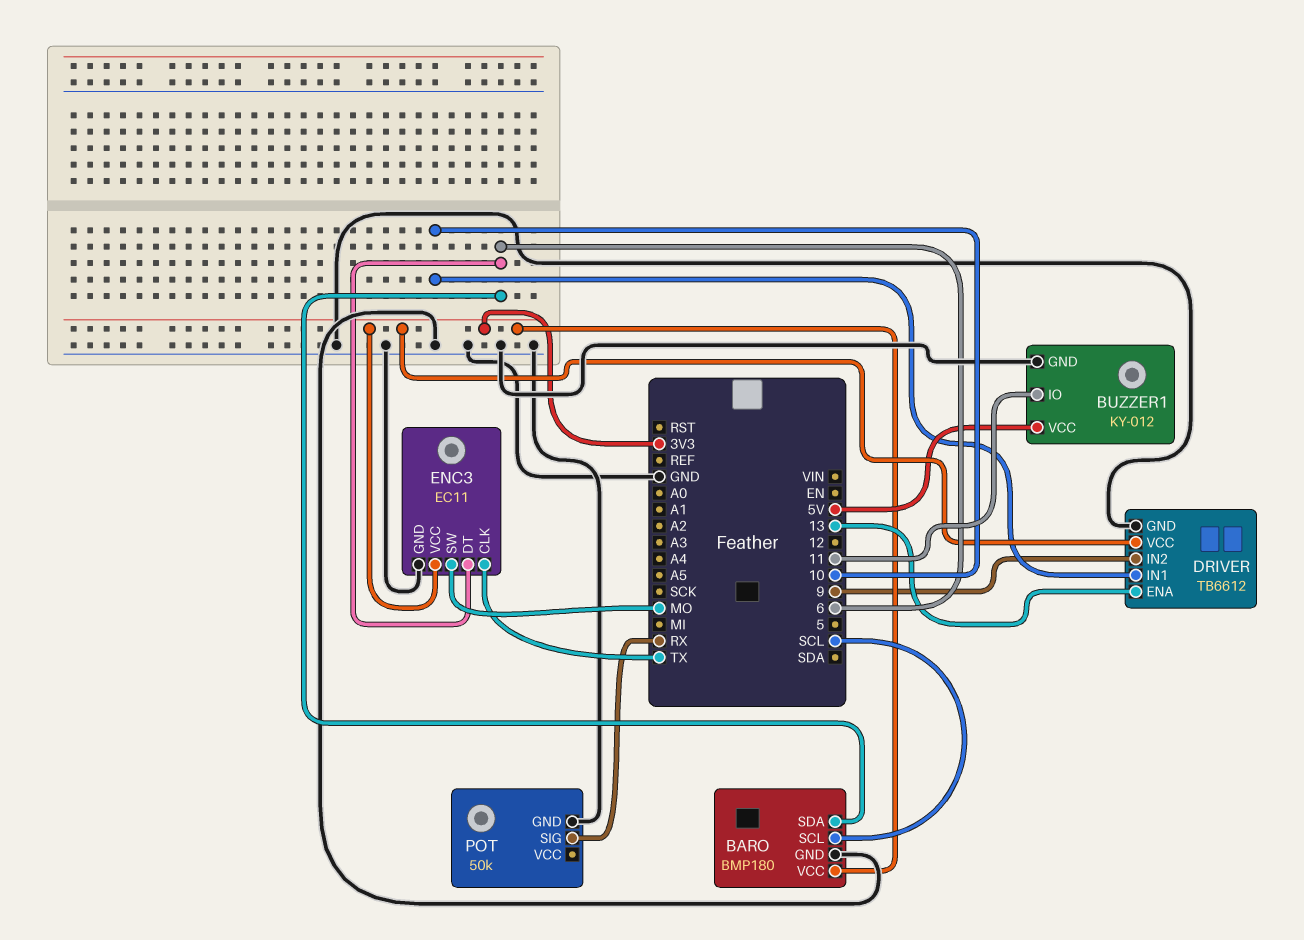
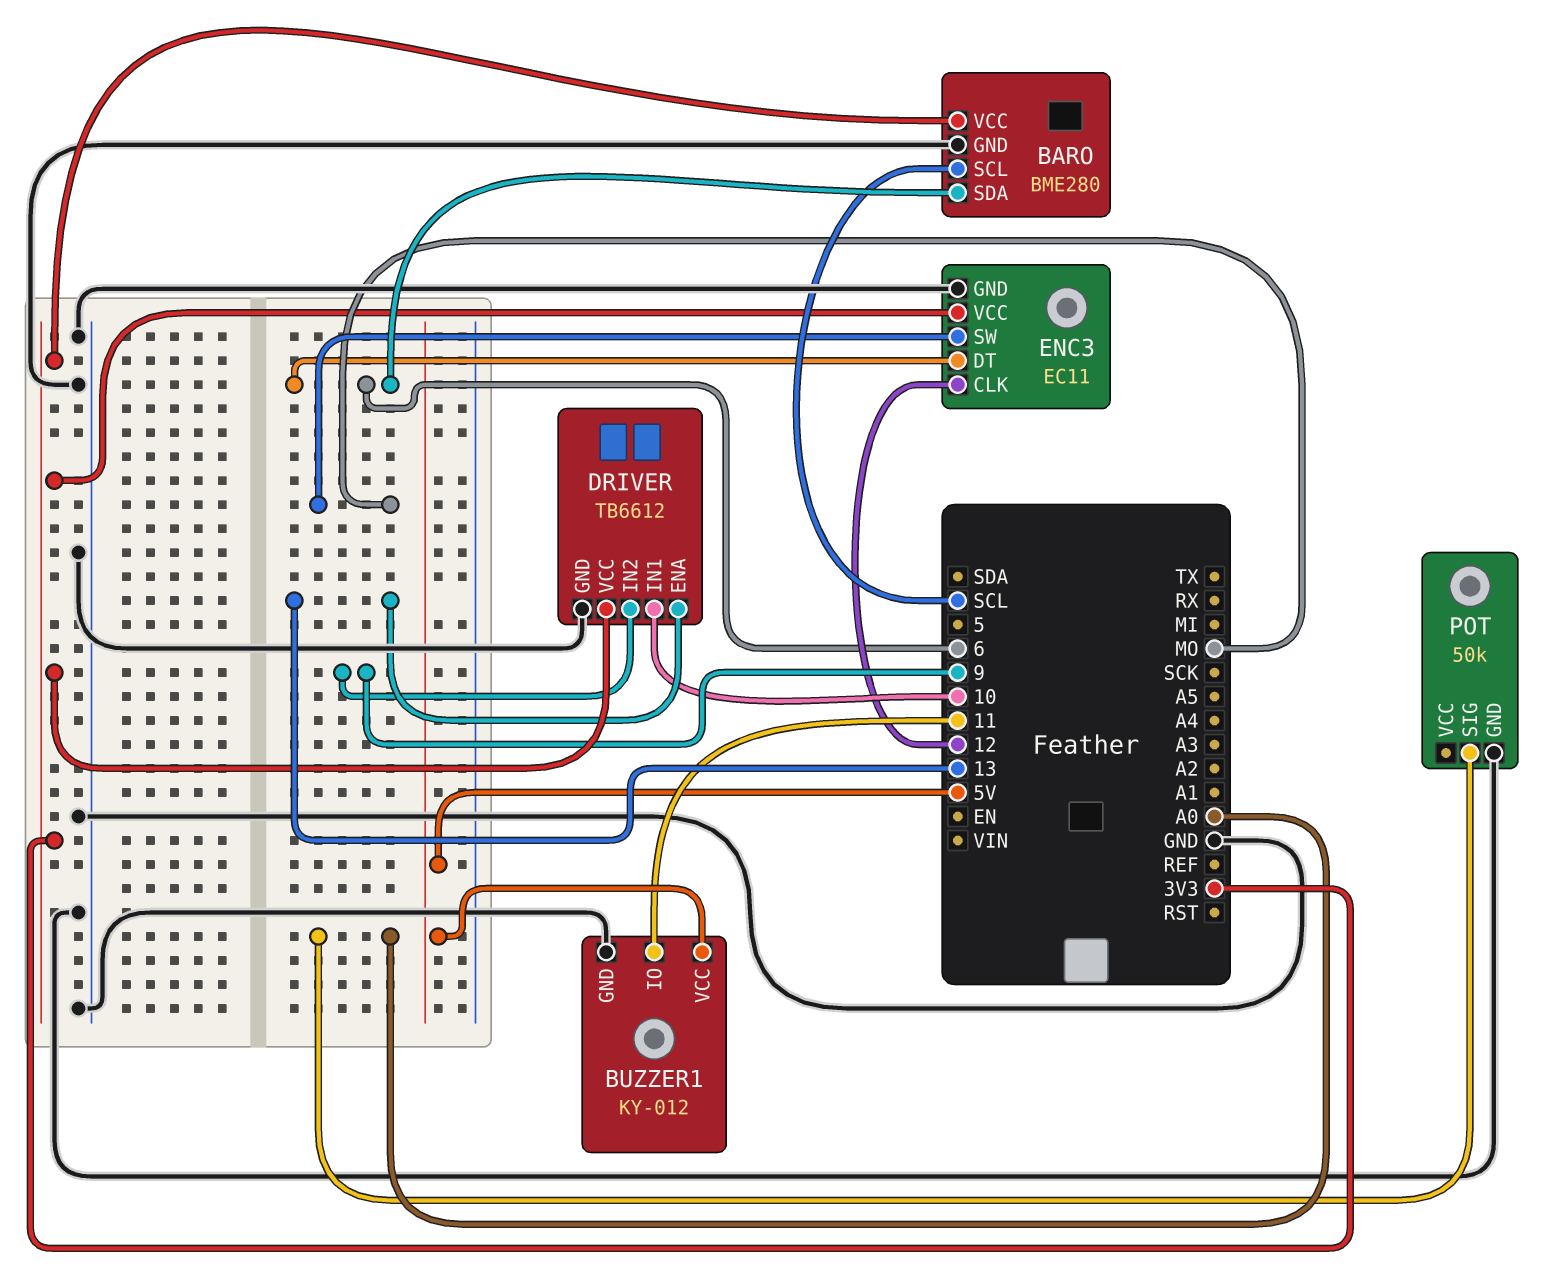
BARO: BMP180 -> BME280
ENC3 pin CLK: TX -> 12
POT pin SIG: RX -> A0

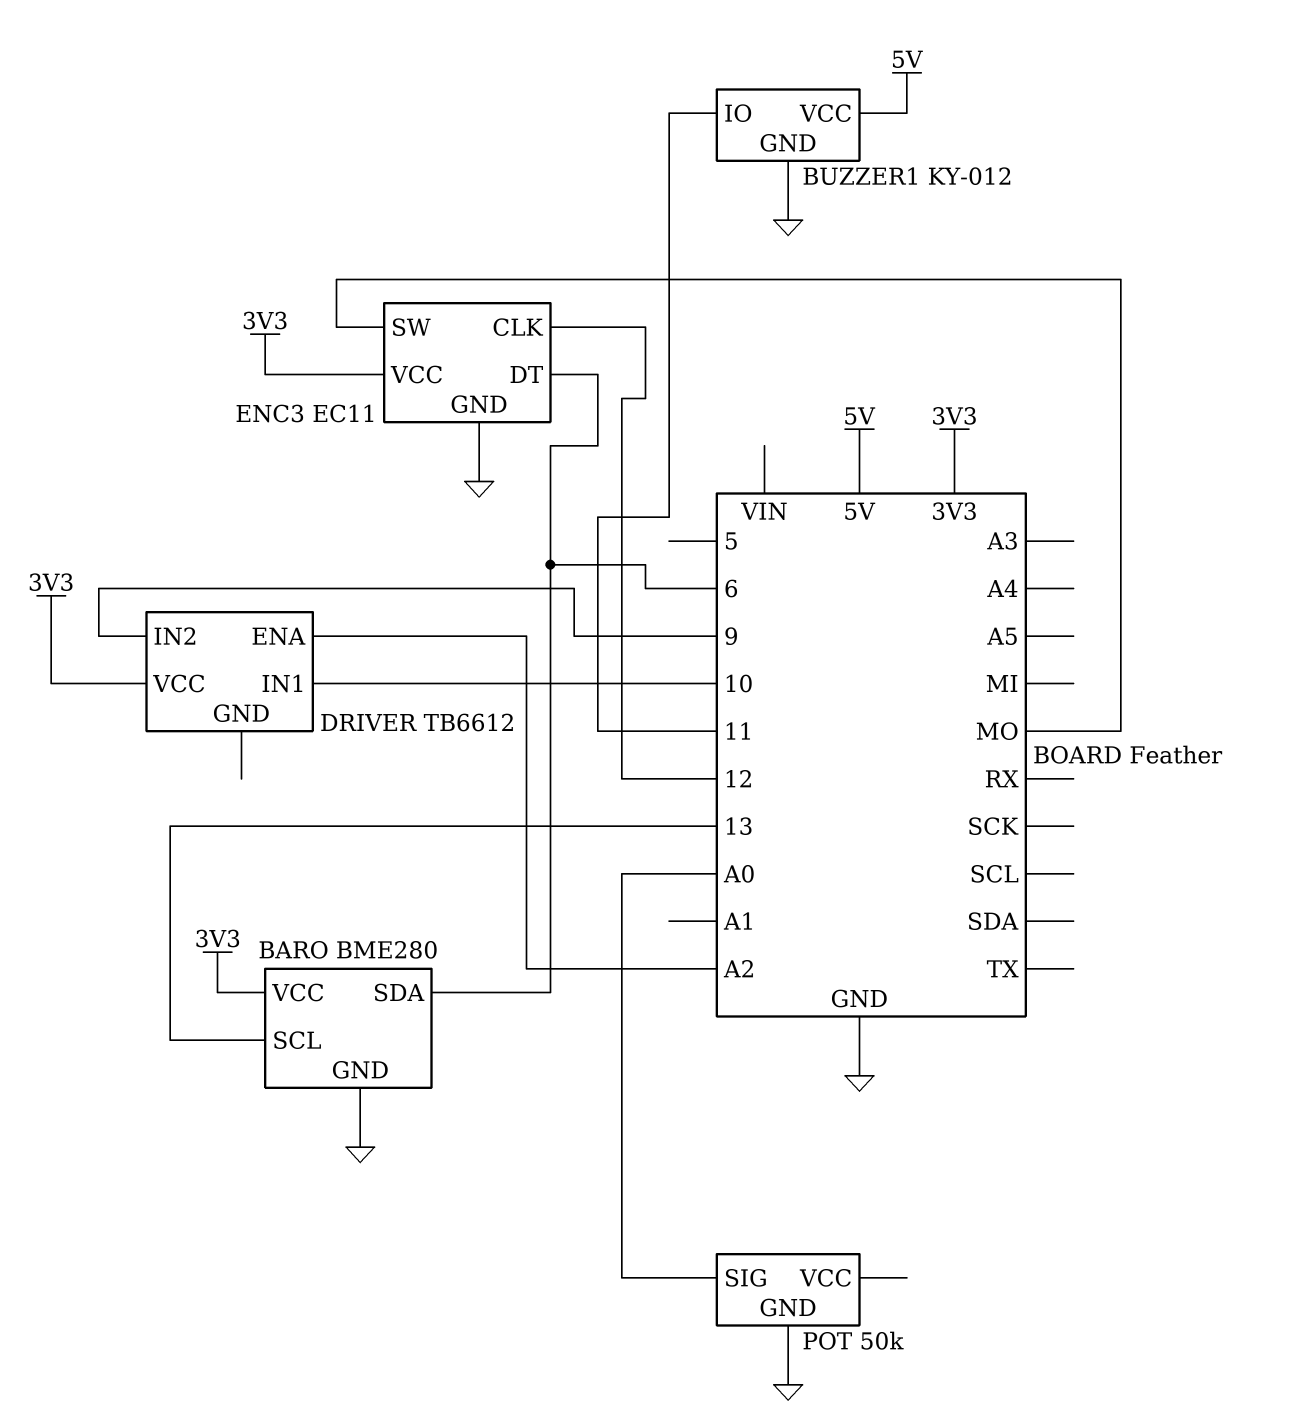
BARO pin SCL: SCL -> 13
DRIVER pin ENA: 13 -> A2
DRIVER pin GND: GND -> none

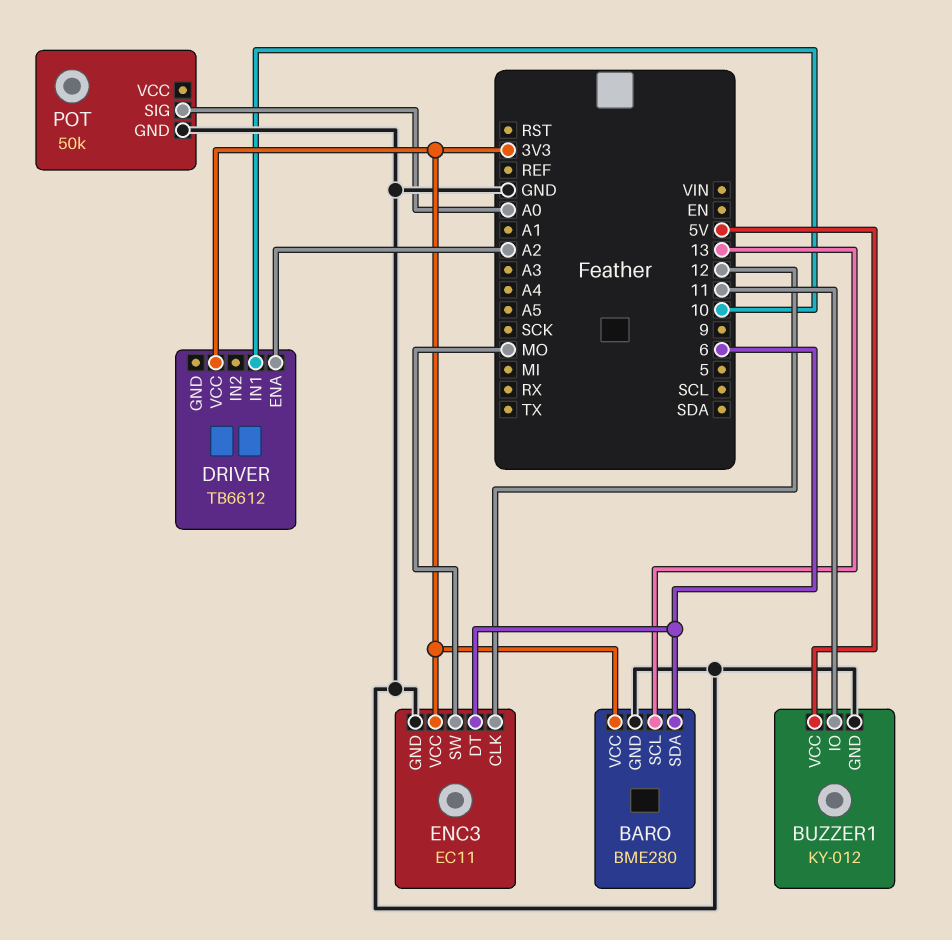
DRIVER pin IN2: 9 -> none

